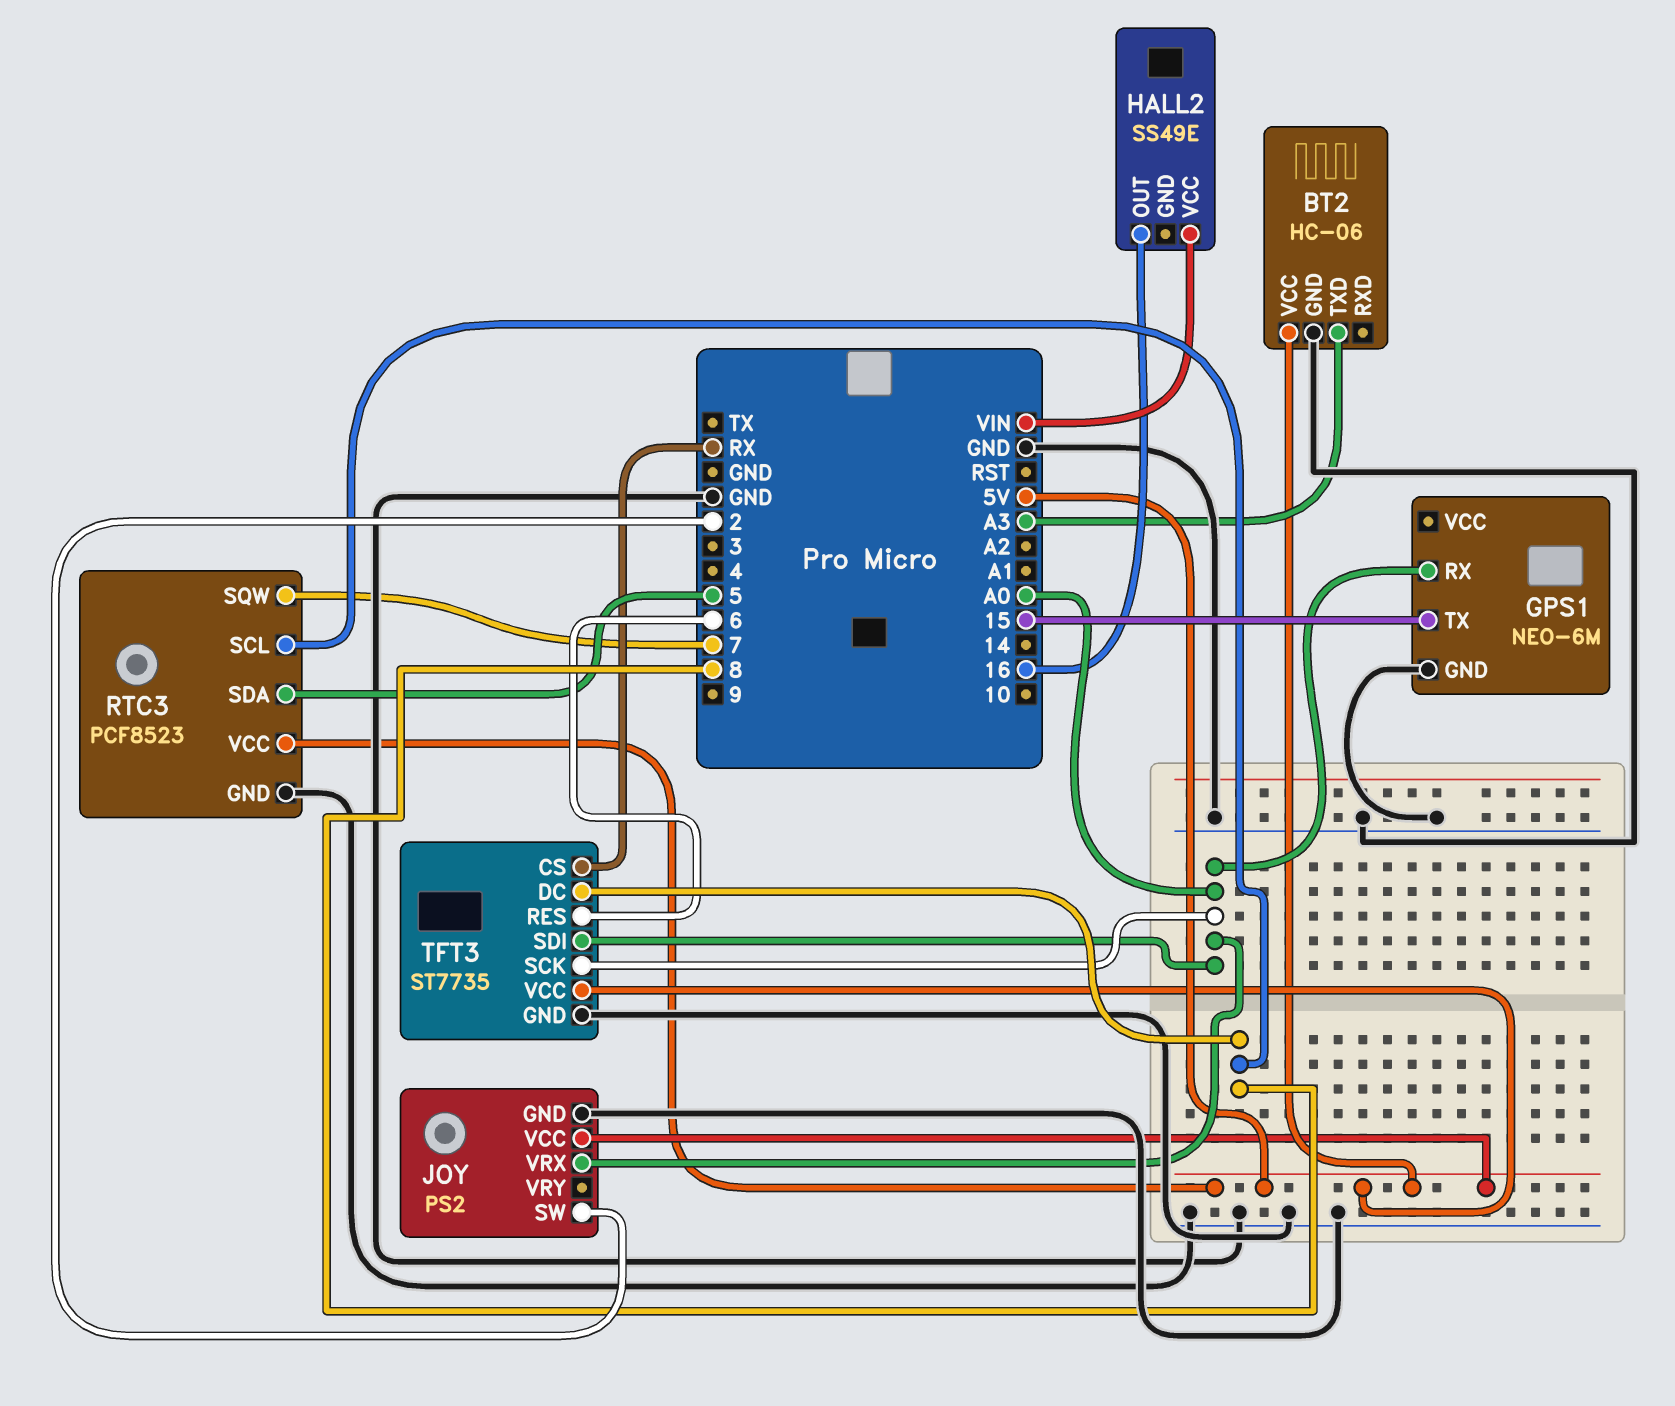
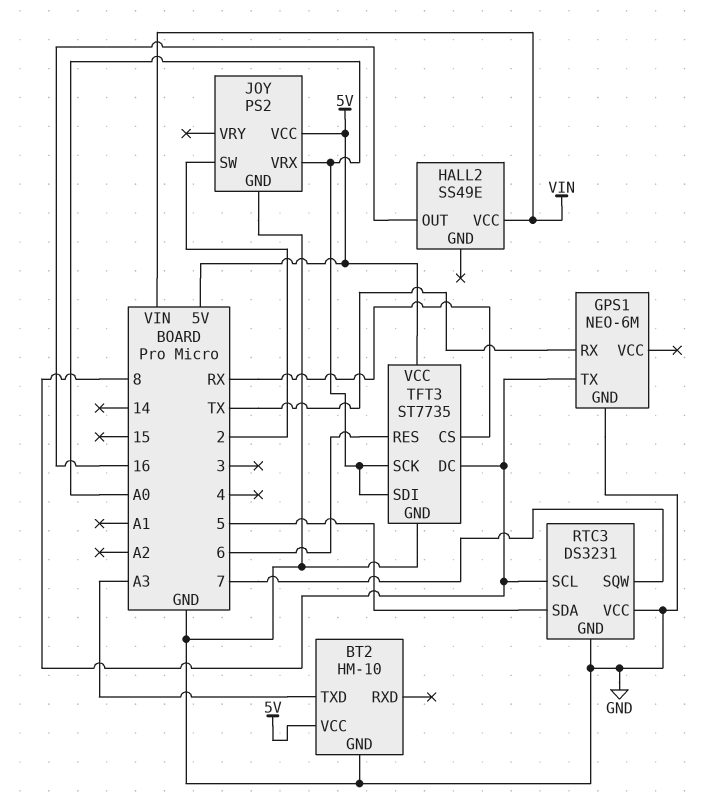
BT2: HC-06 -> HM-10
GPS1 pin RX: A0 -> TX
GPS1 pin TX: 15 -> 8
RTC3: PCF8523 -> DS3231
RTC3 pin VCC: 5V -> GND

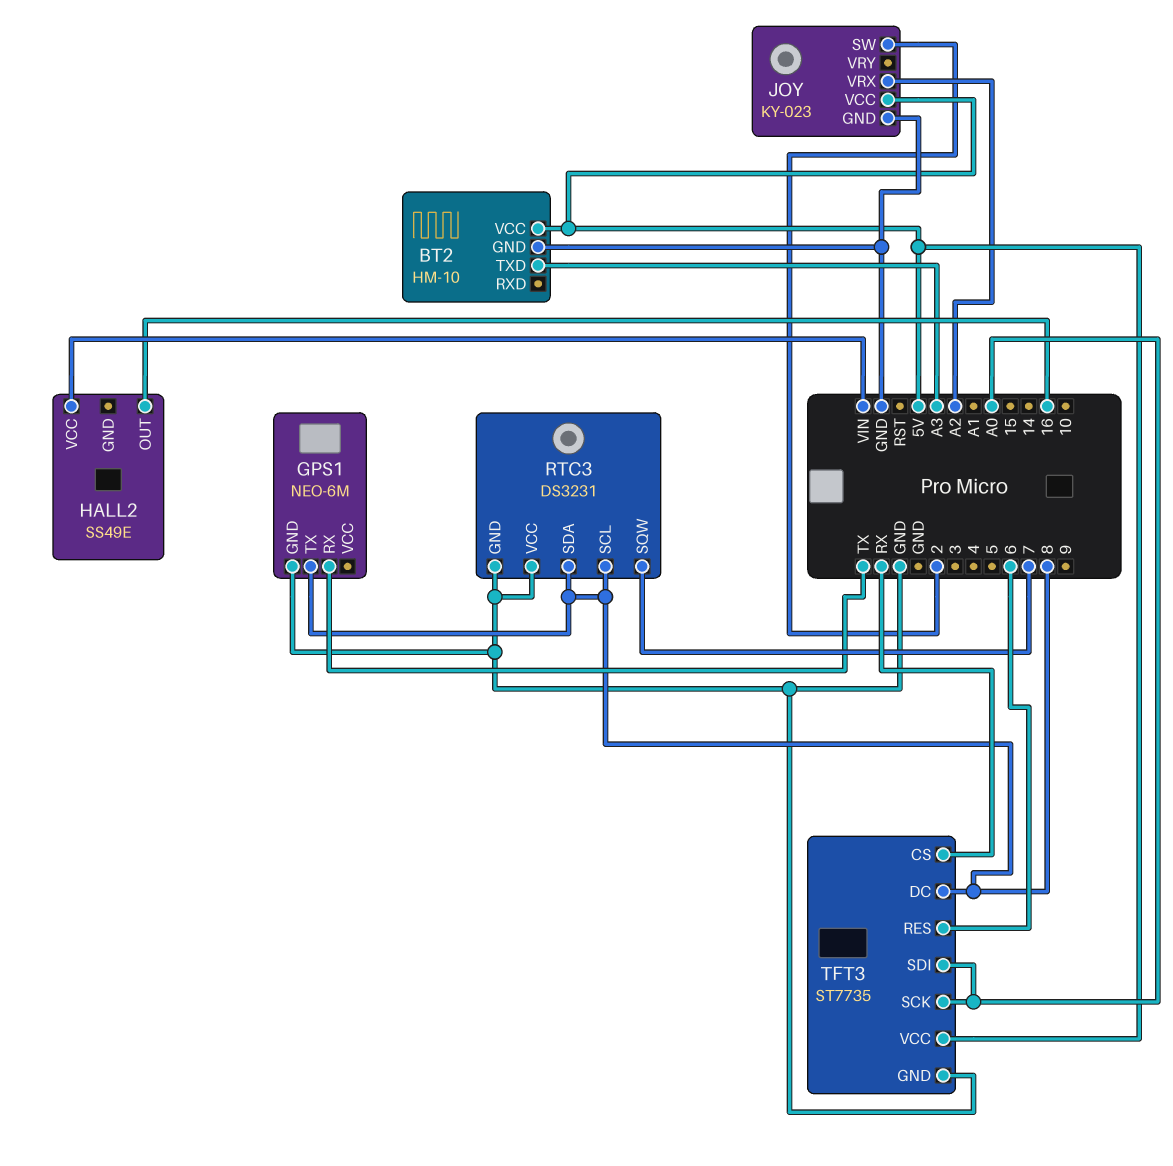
JOY: PS2 -> KY-023
JOY pin VRX: A0 -> A2
RTC3 pin SDA: 5 -> 8

